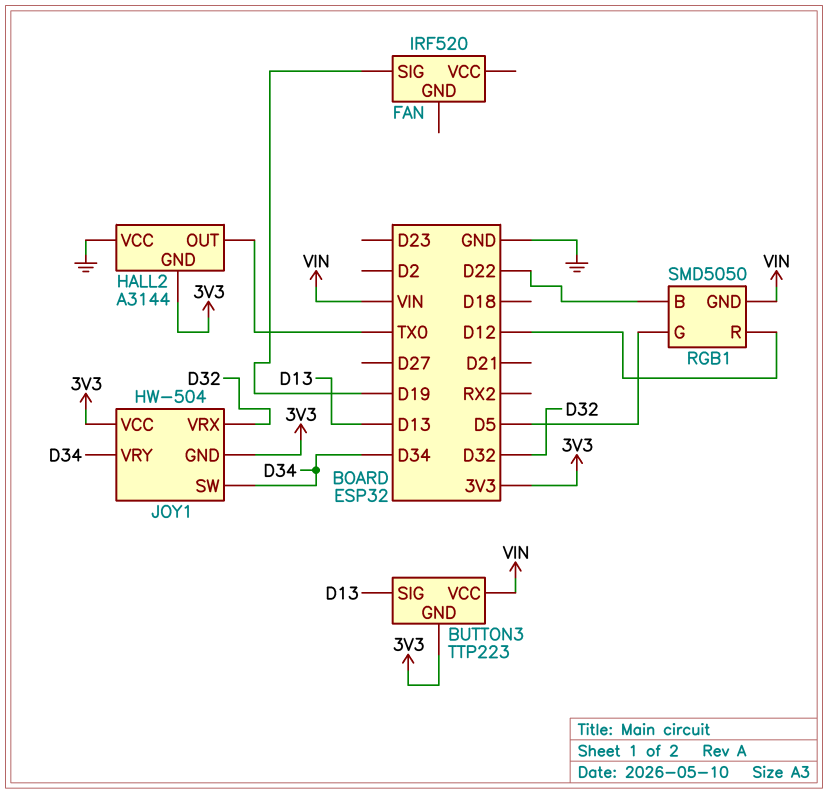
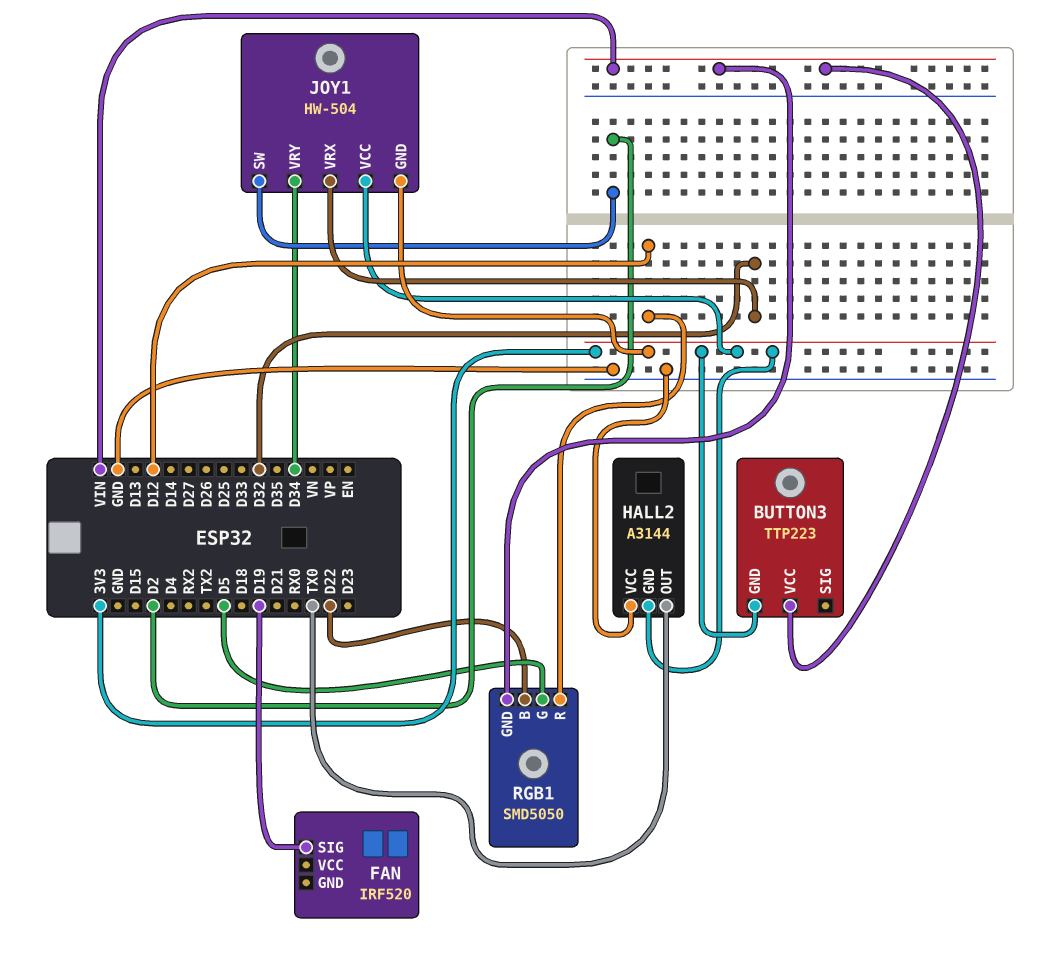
BUTTON3 pin SIG: D13 -> none
JOY1 pin SW: D34 -> D2

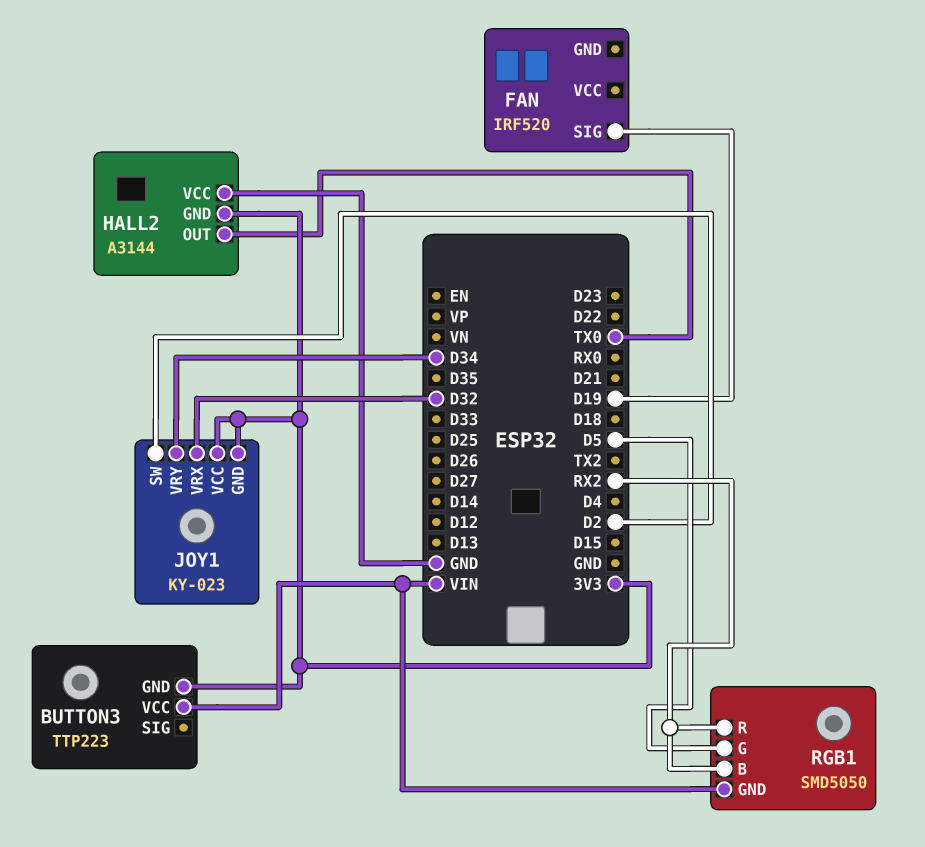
JOY1: HW-504 -> KY-023
RGB1 pin B: D22 -> RX2
RGB1 pin R: D12 -> RX2

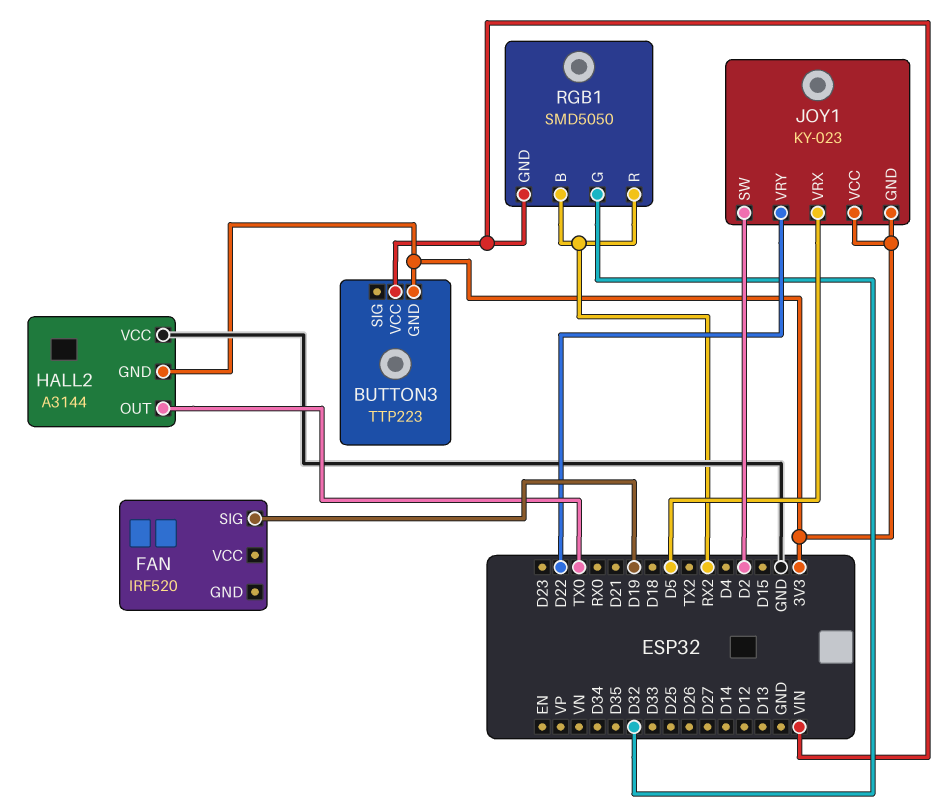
JOY1 pin VRX: D32 -> D5
JOY1 pin VRY: D34 -> D22
RGB1 pin G: D5 -> D32

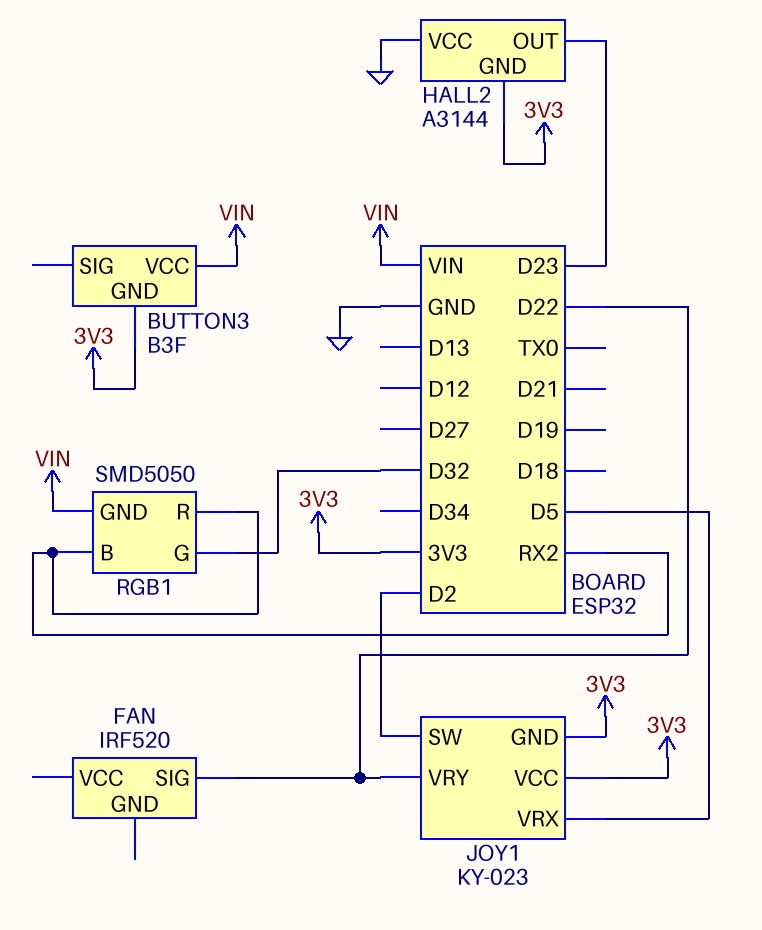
BUTTON3: TTP223 -> B3F
FAN pin SIG: D19 -> D22
HALL2 pin OUT: TX0 -> D23

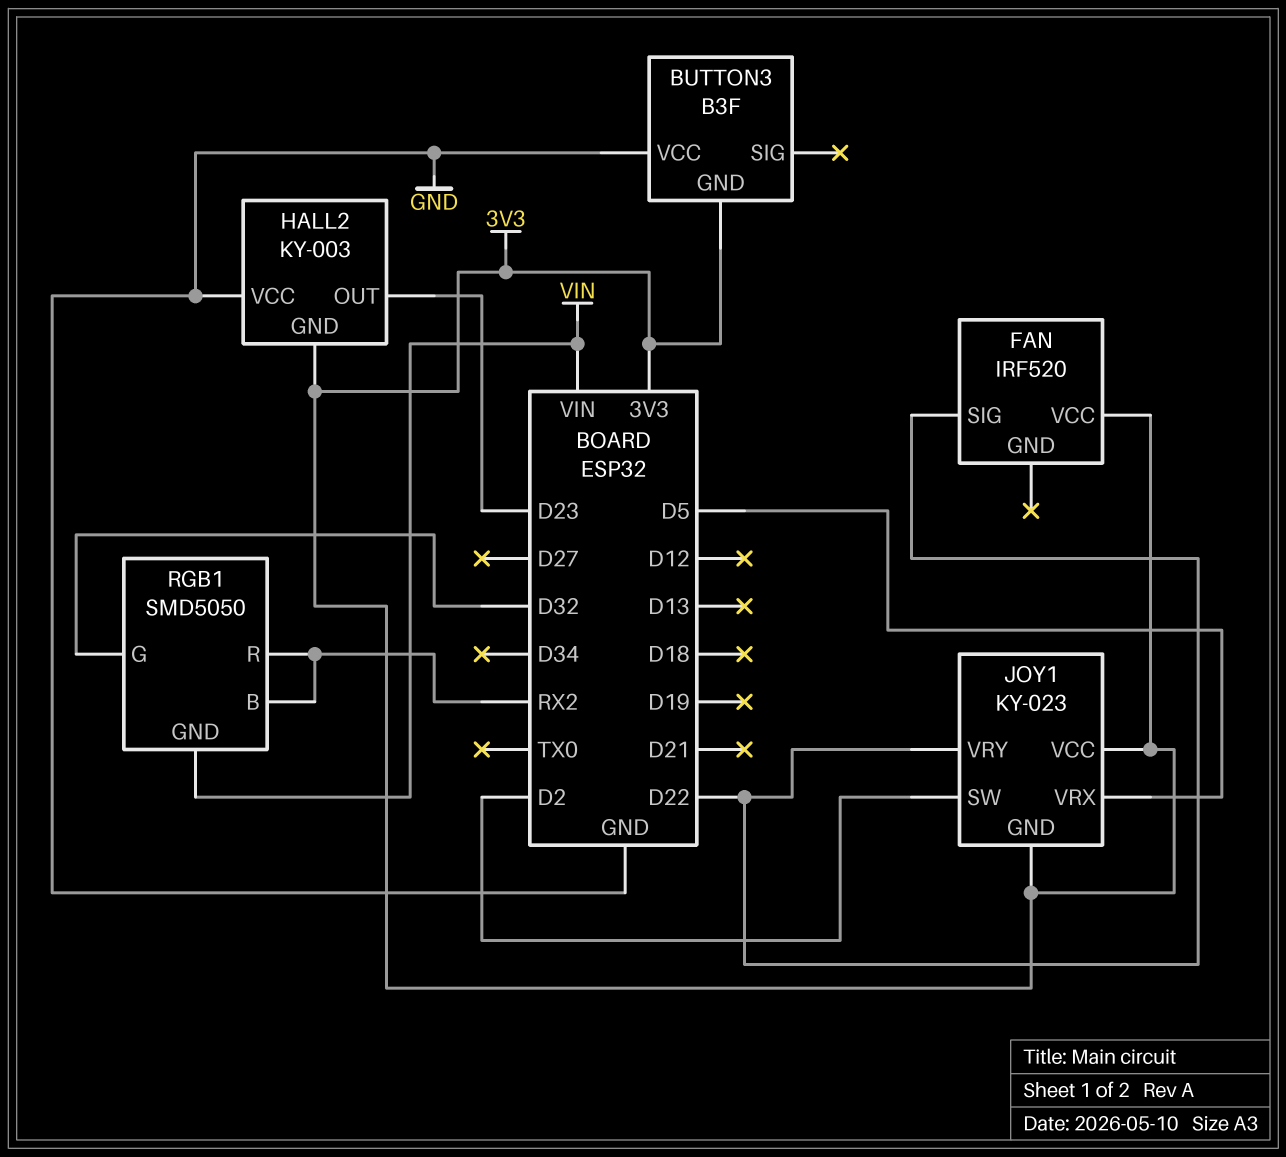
BUTTON3 pin VCC: VIN -> GND
FAN pin VCC: none -> 3V3
HALL2: A3144 -> KY-003

